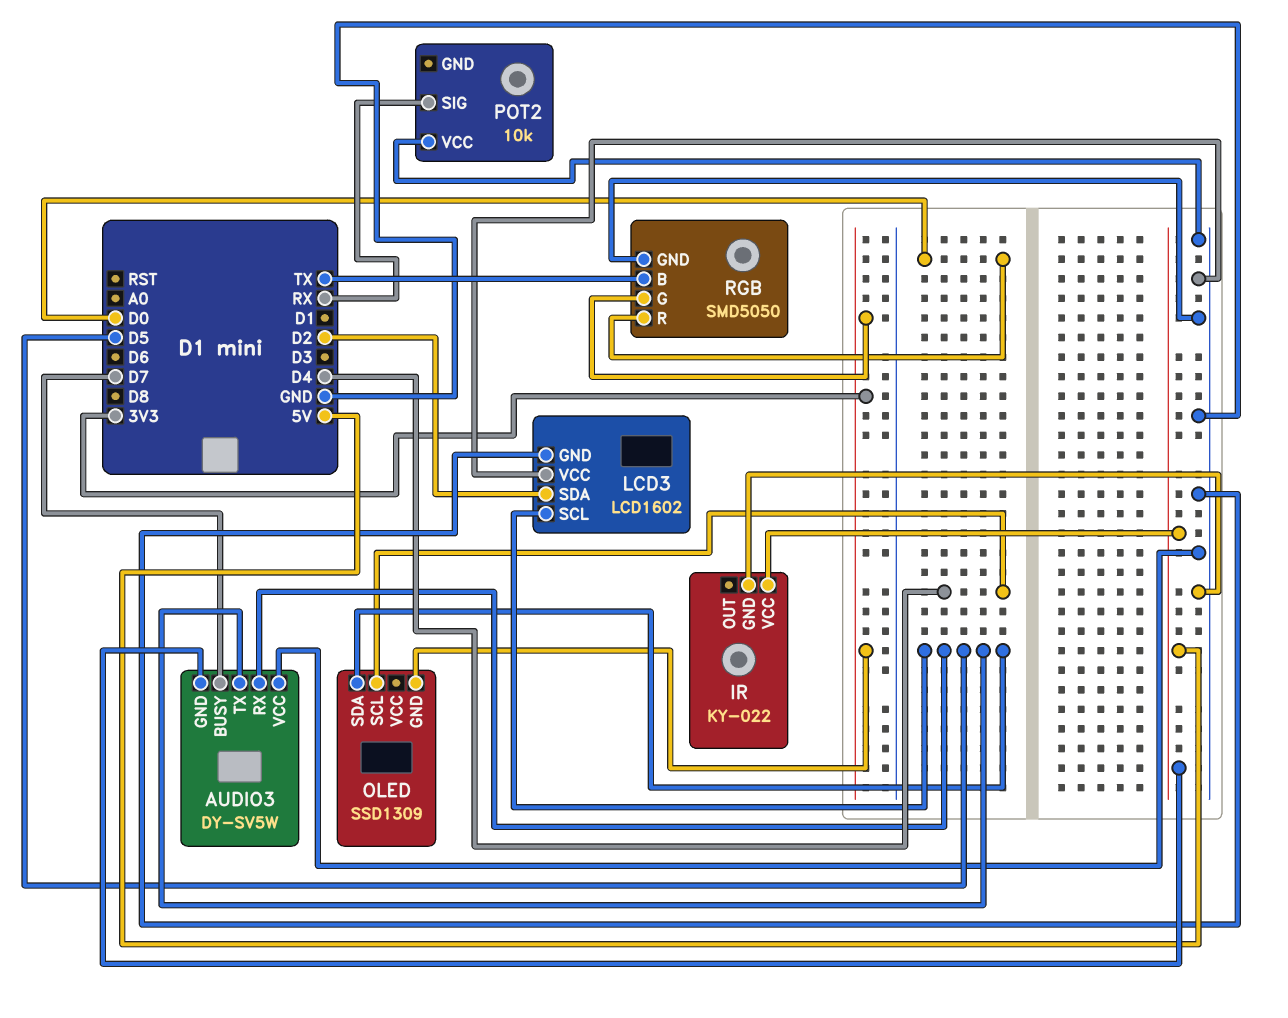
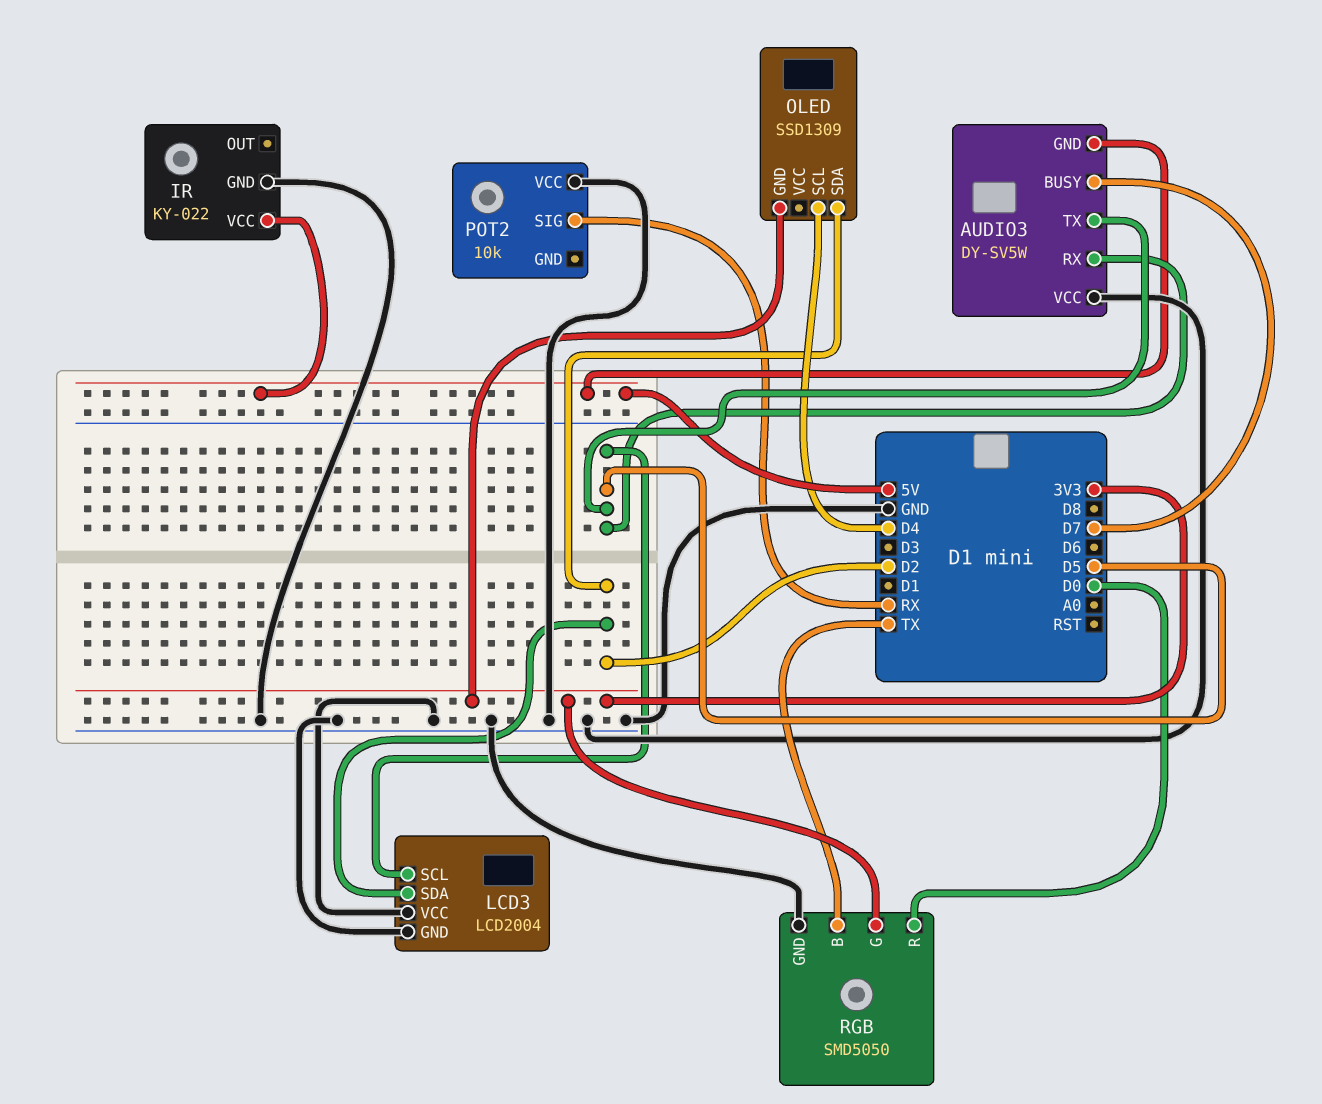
LCD3: LCD1602 -> LCD2004
OLED pin SDA: D5 -> D2

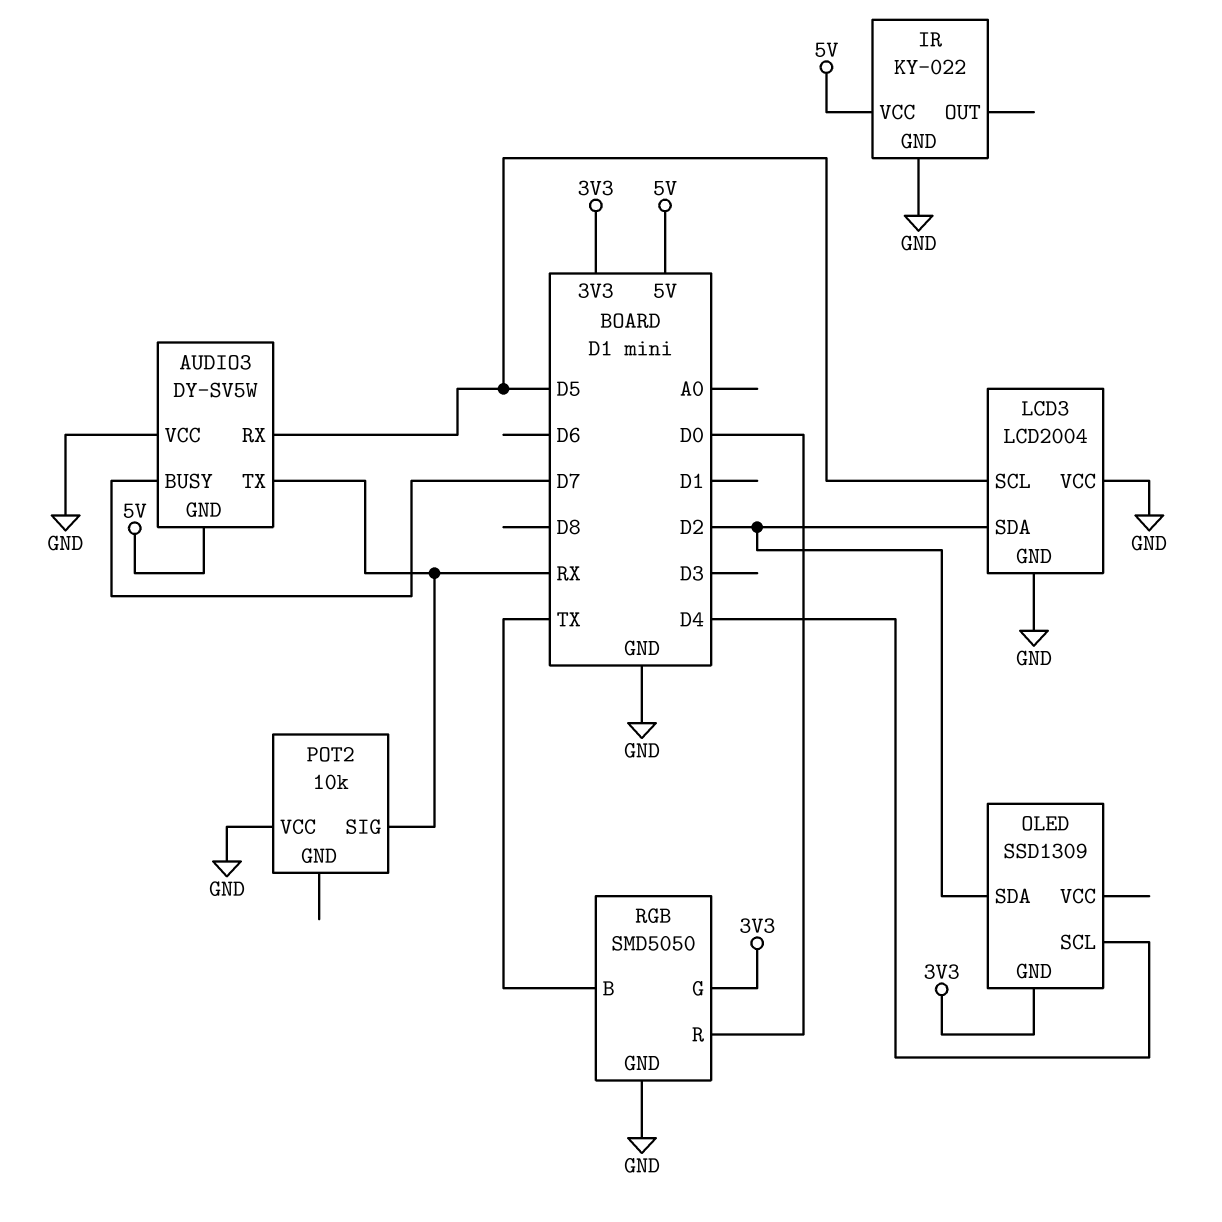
AUDIO3 pin TX: D5 -> RX

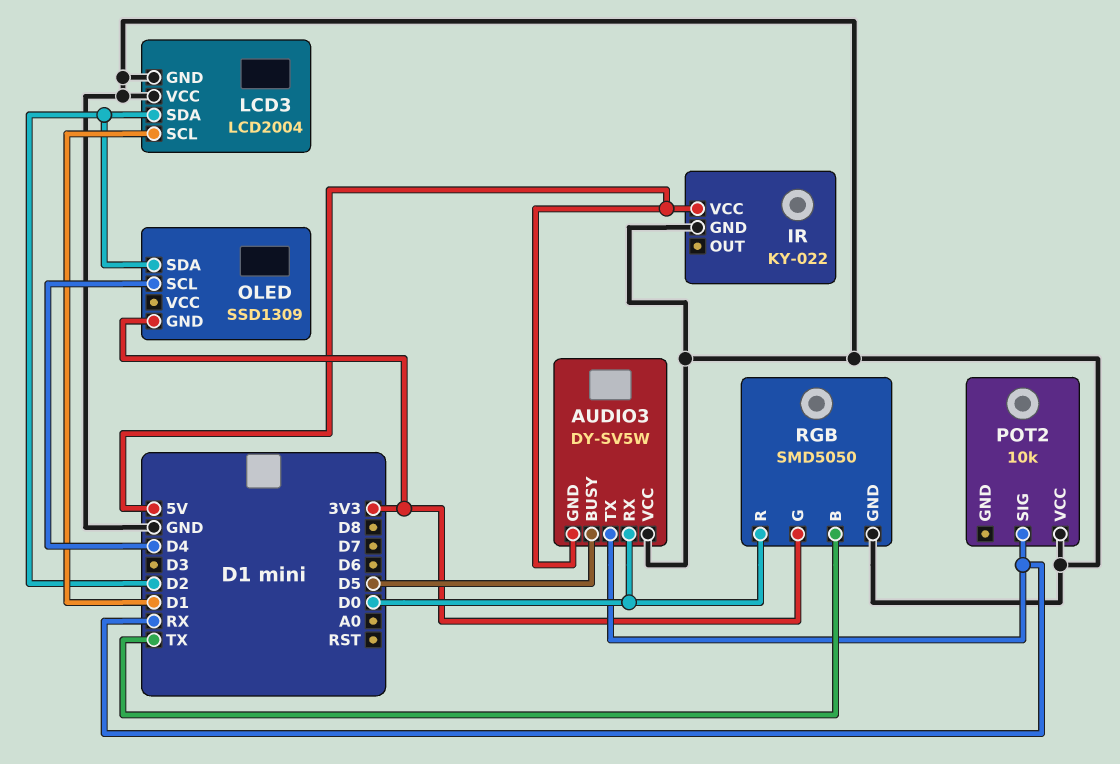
AUDIO3 pin BUSY: D7 -> D5
AUDIO3 pin RX: D5 -> D0
LCD3 pin SCL: D5 -> D1

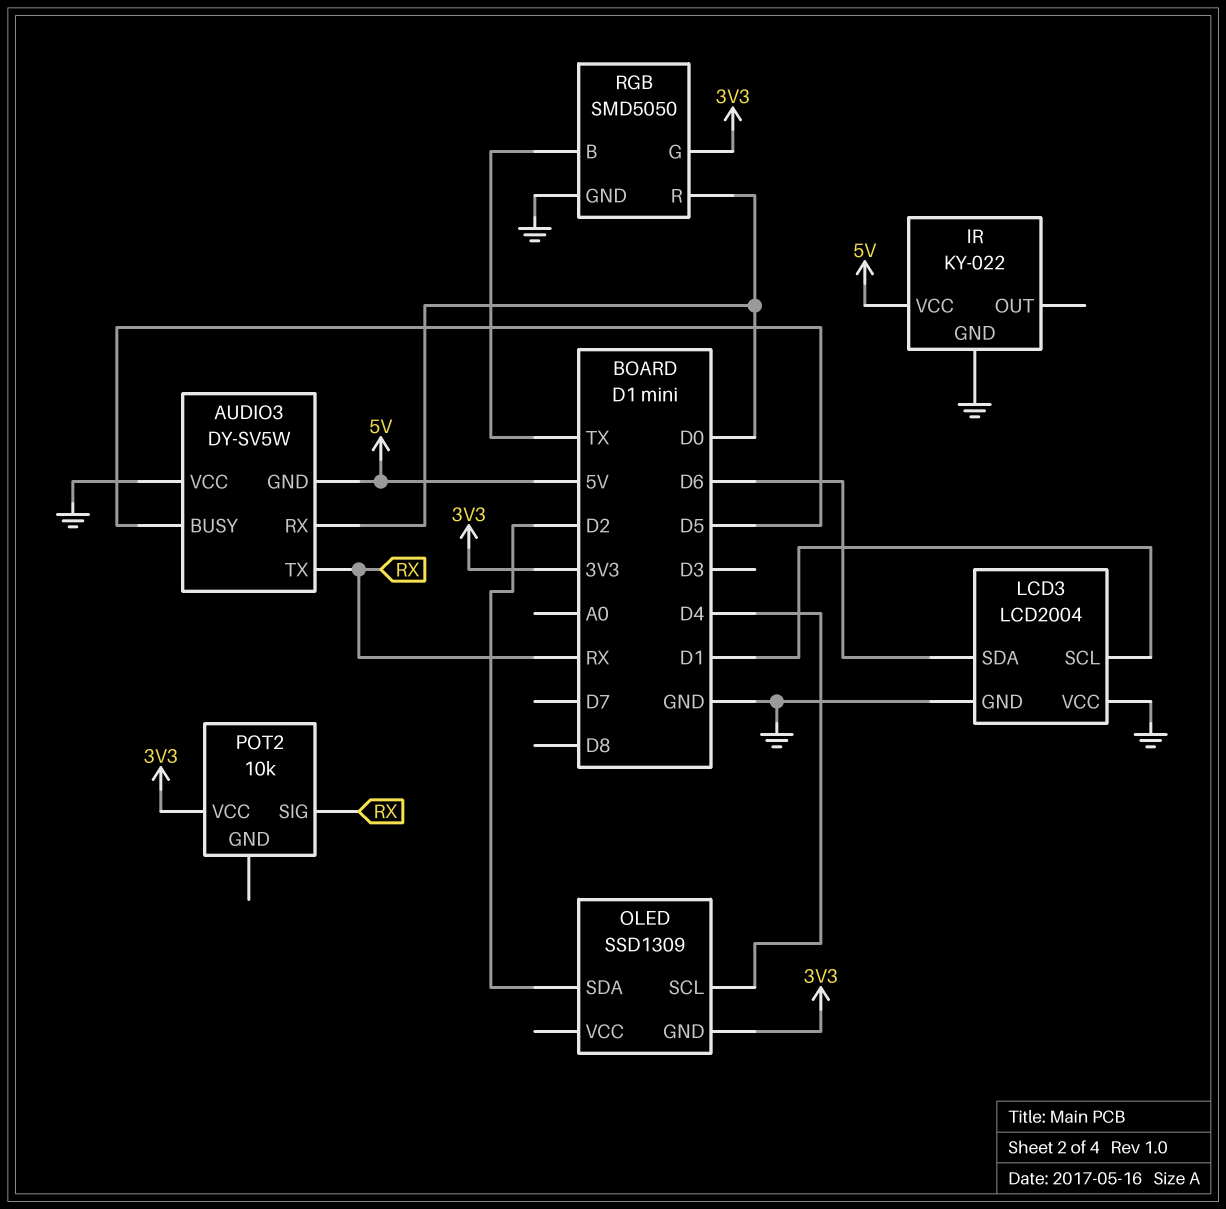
LCD3 pin SDA: D2 -> D6
POT2 pin VCC: GND -> 3V3

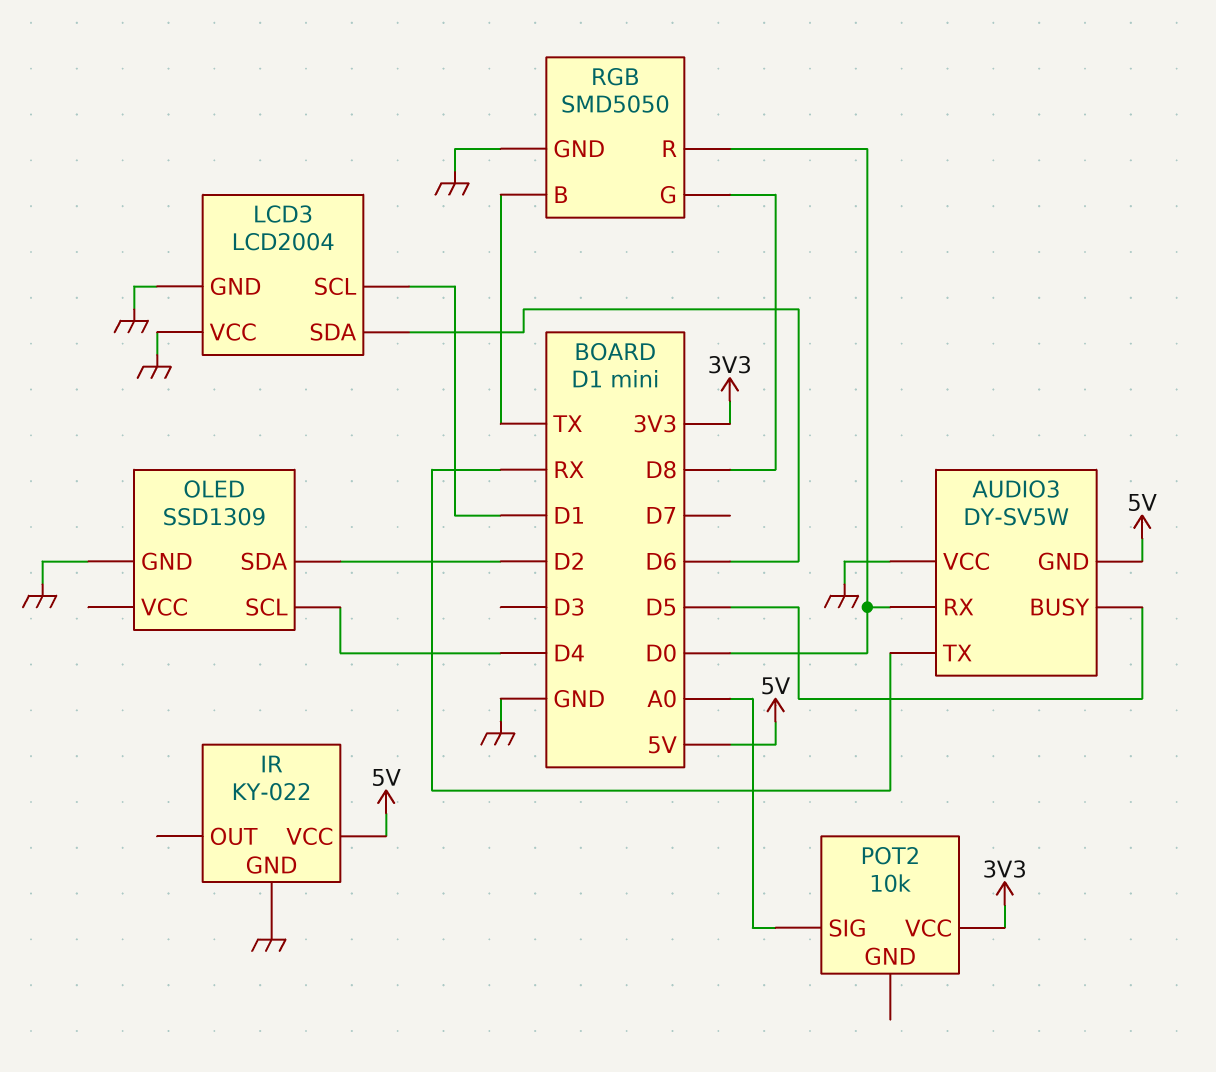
OLED pin GND: 3V3 -> GND
POT2 pin SIG: RX -> A0
RGB pin G: 3V3 -> D8

